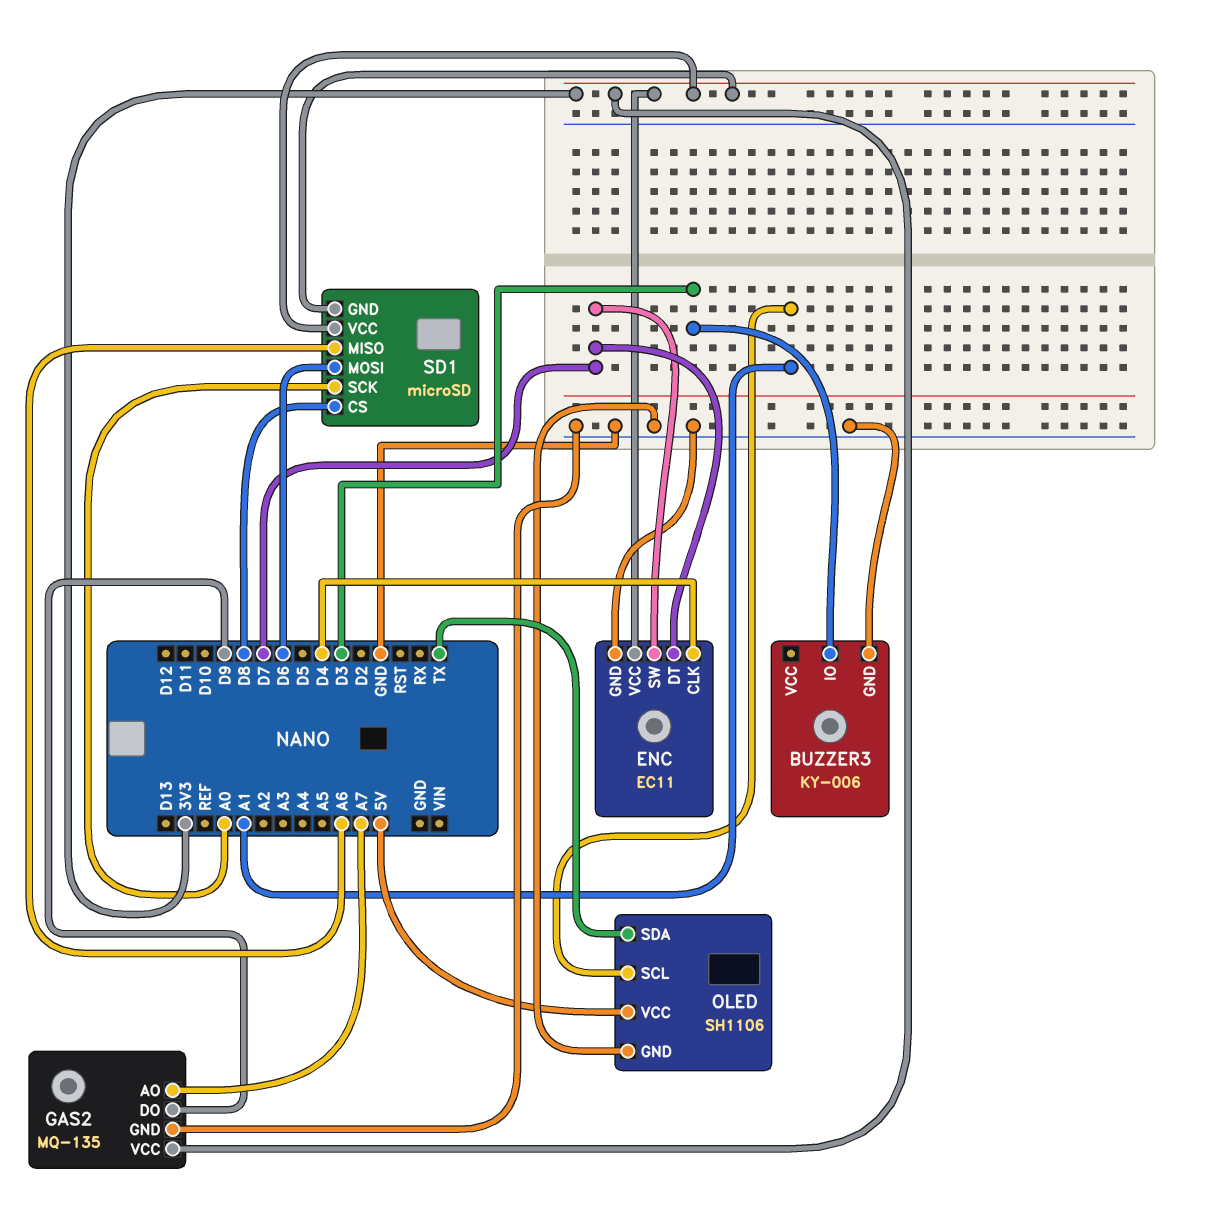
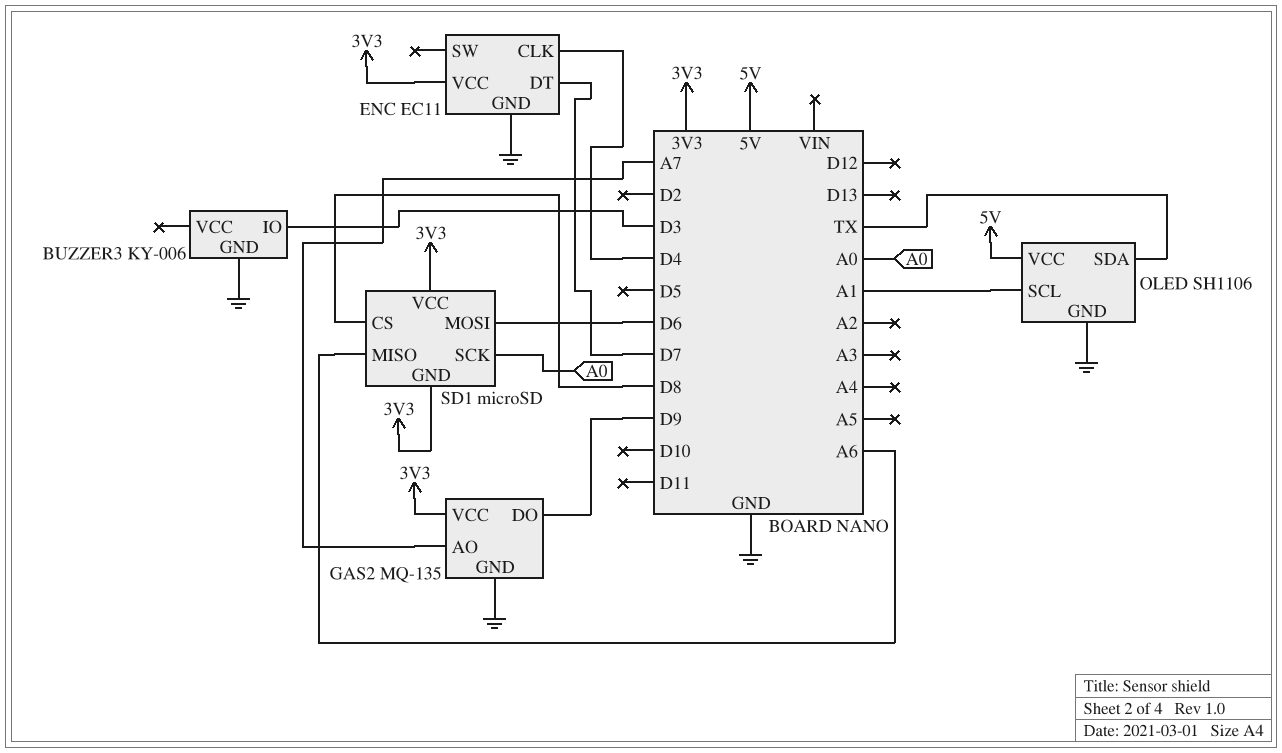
ENC pin SW: D7 -> none

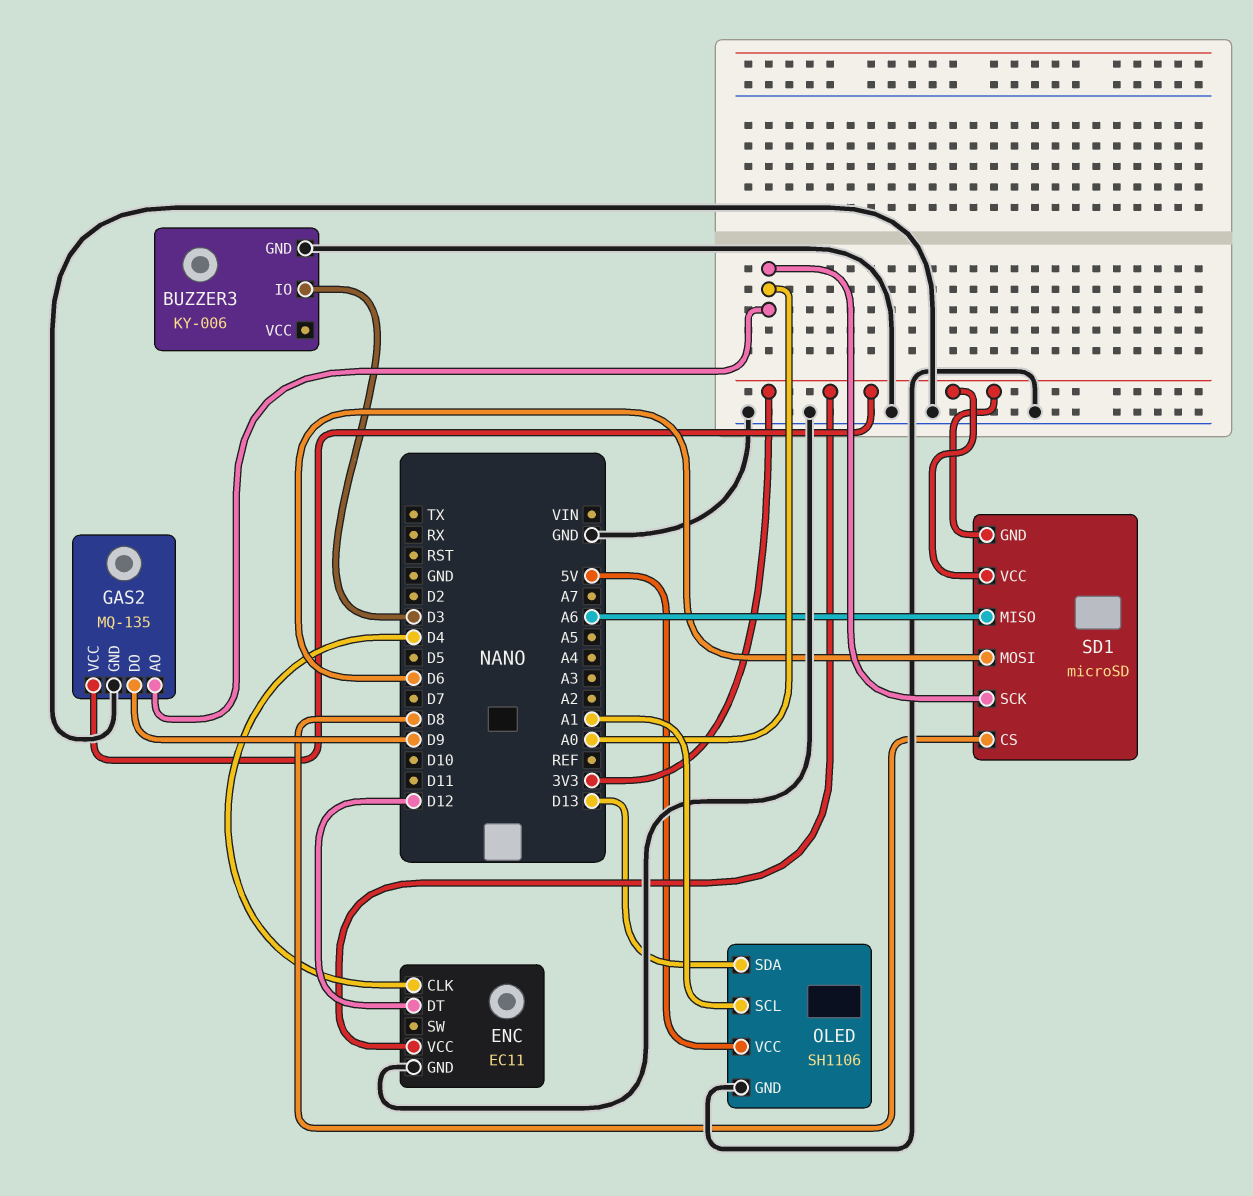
ENC pin DT: D7 -> D12
GAS2 pin AO: A7 -> A0
OLED pin SDA: TX -> D13

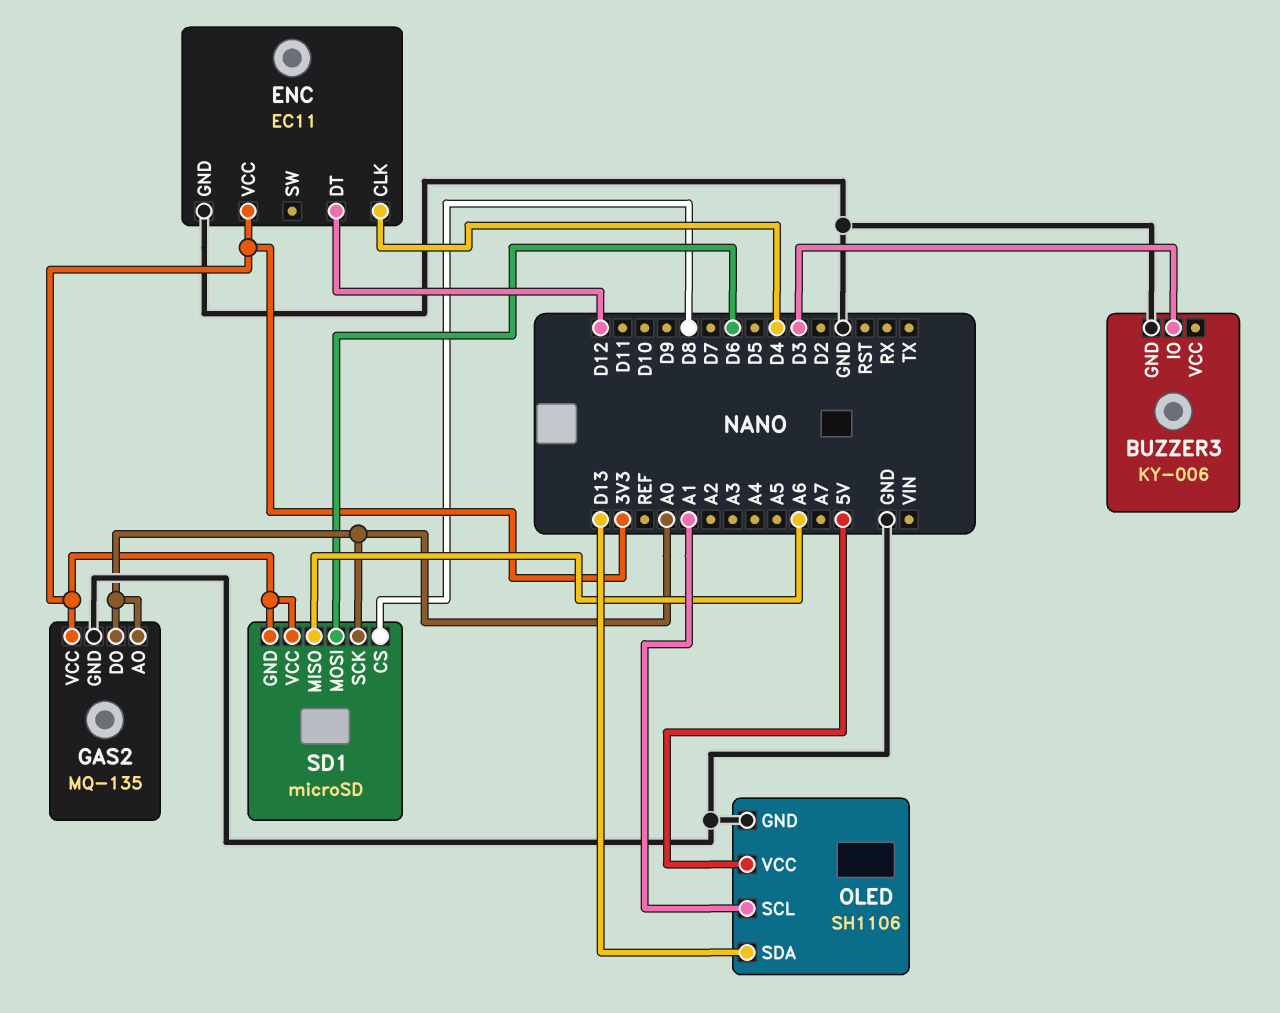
GAS2 pin DO: D9 -> A0

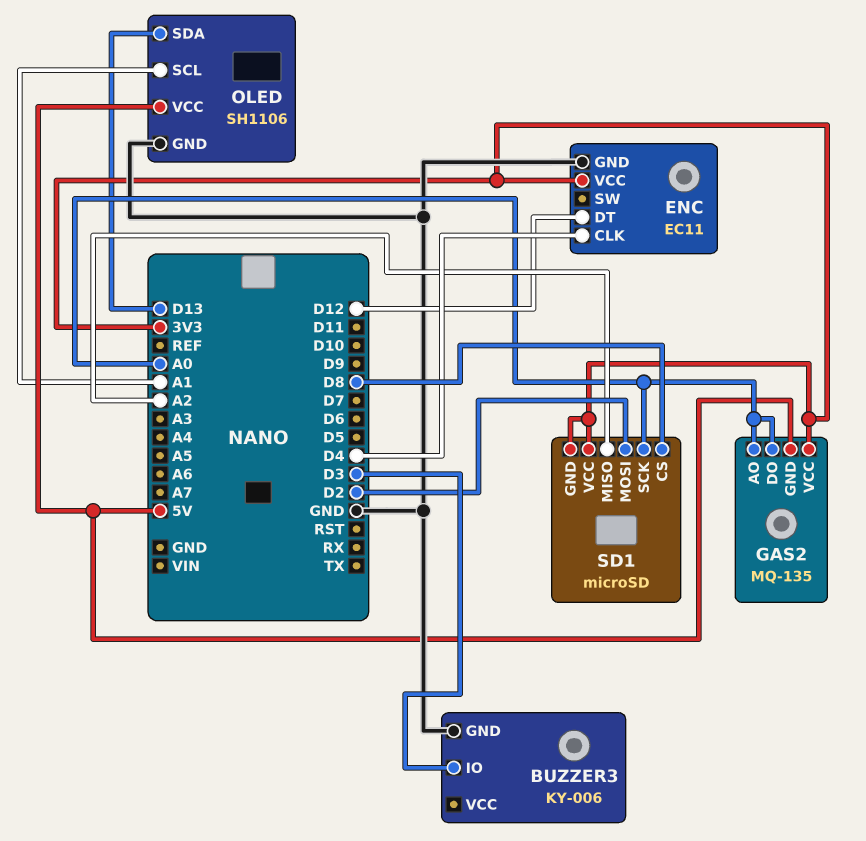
GAS2 pin GND: GND -> 5V
SD1 pin MISO: A6 -> A2
SD1 pin MOSI: D6 -> D2

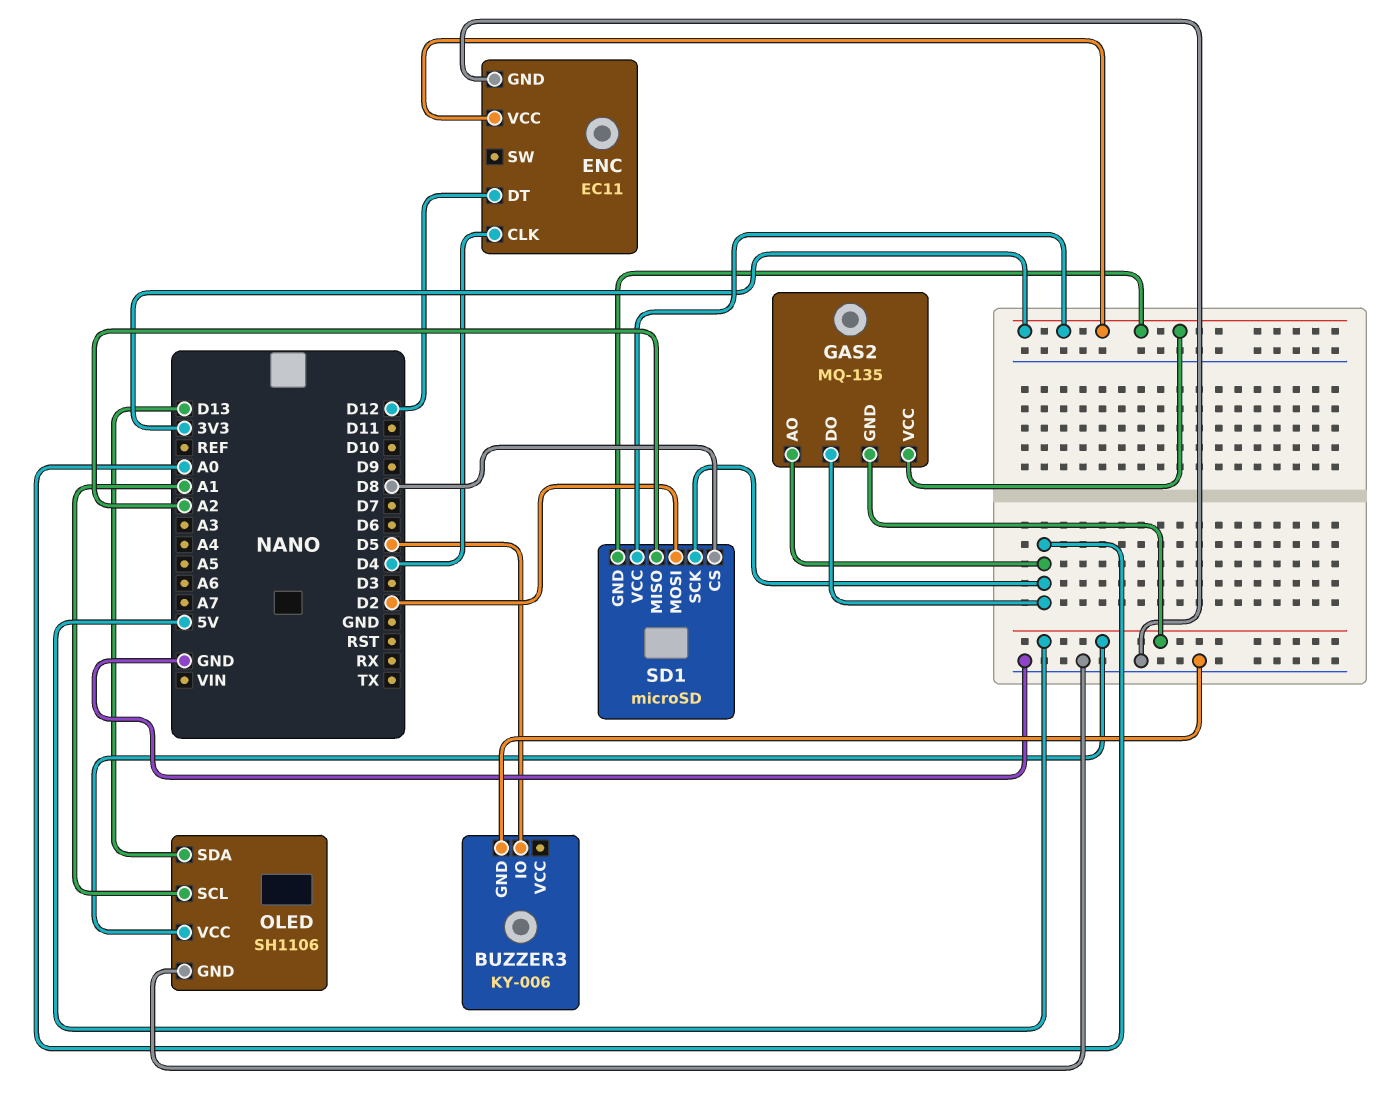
BUZZER3 pin IO: D3 -> D5

